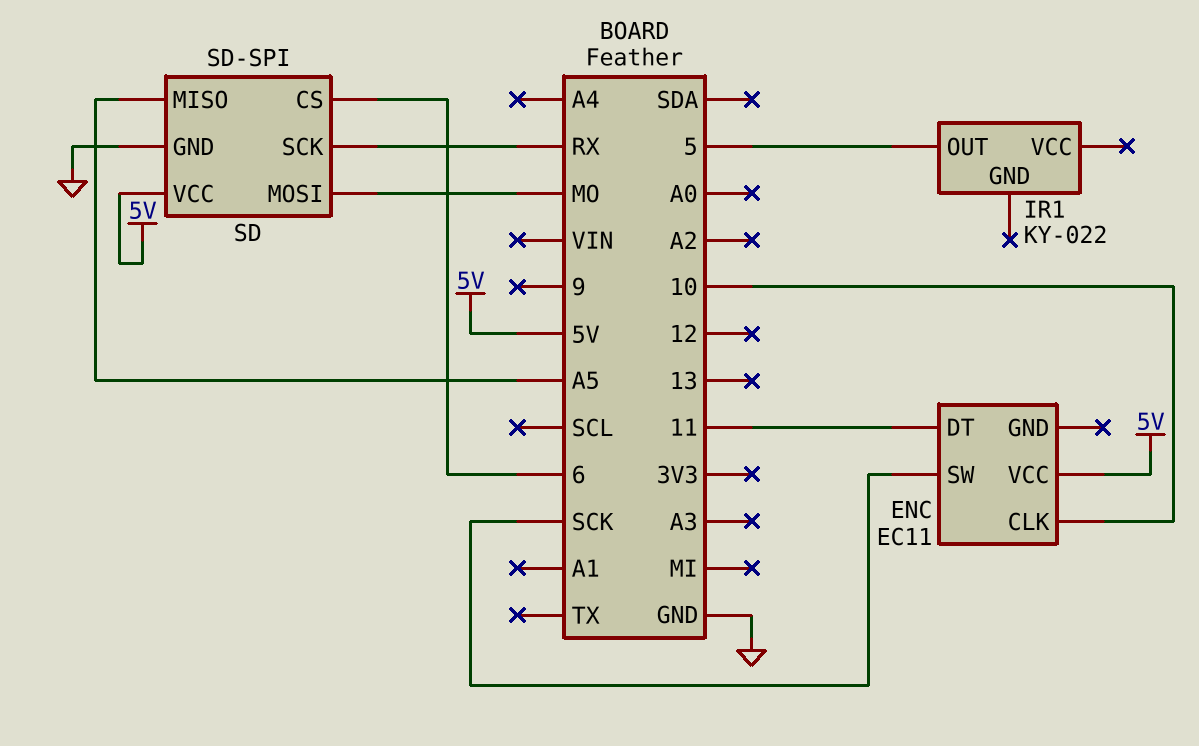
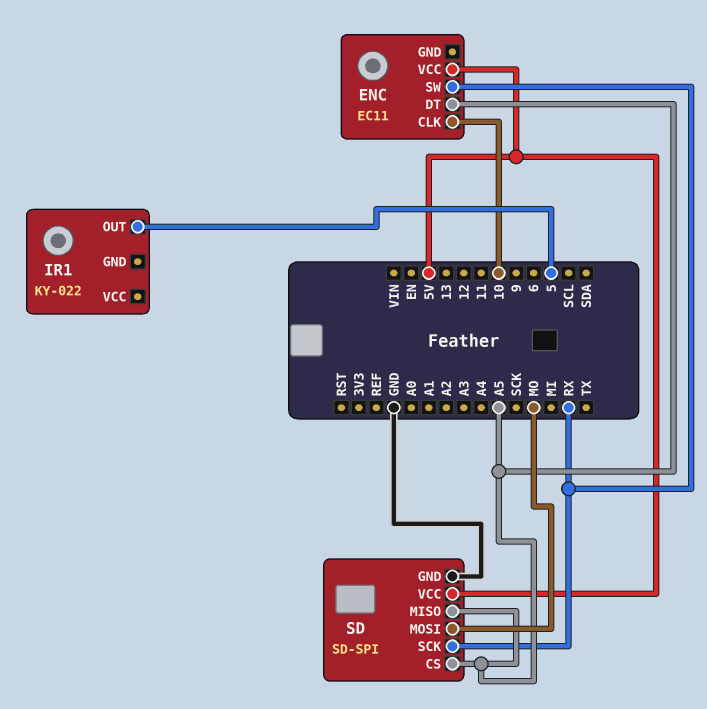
ENC pin DT: 11 -> A5
ENC pin SW: SCK -> RX
SD pin CS: 6 -> A5

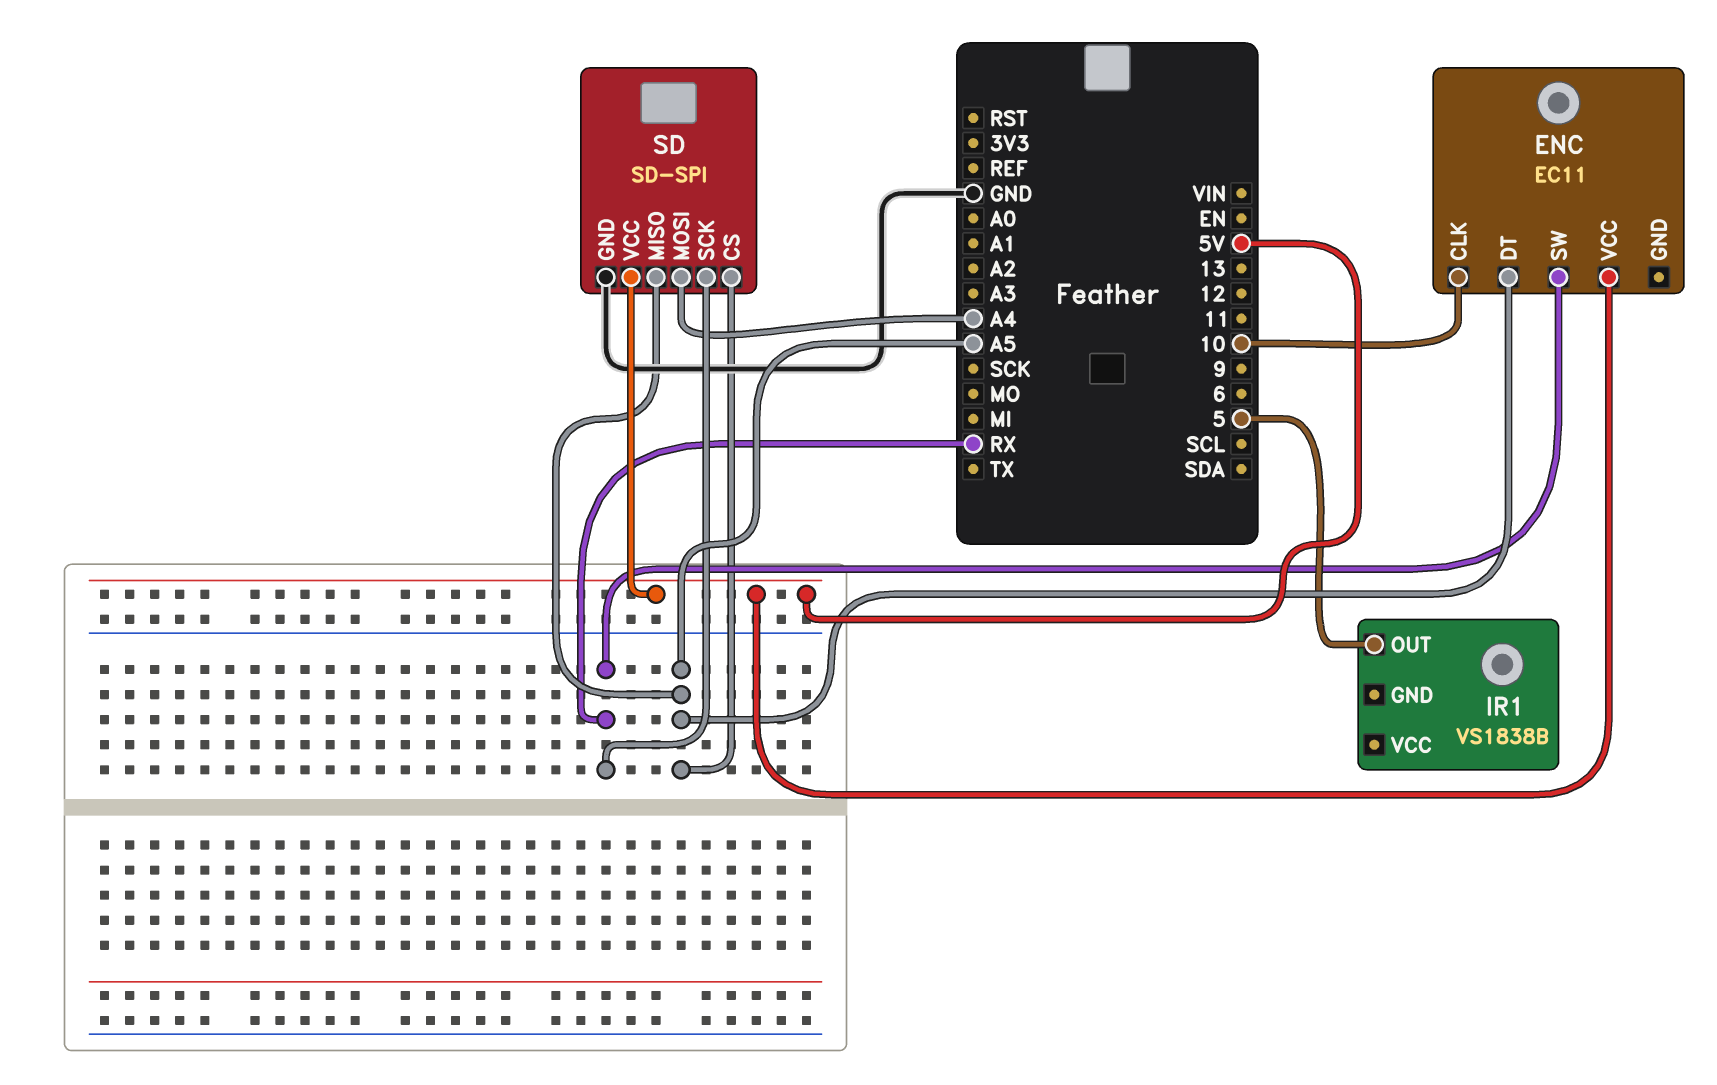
IR1: KY-022 -> VS1838B
SD pin MOSI: MO -> A4

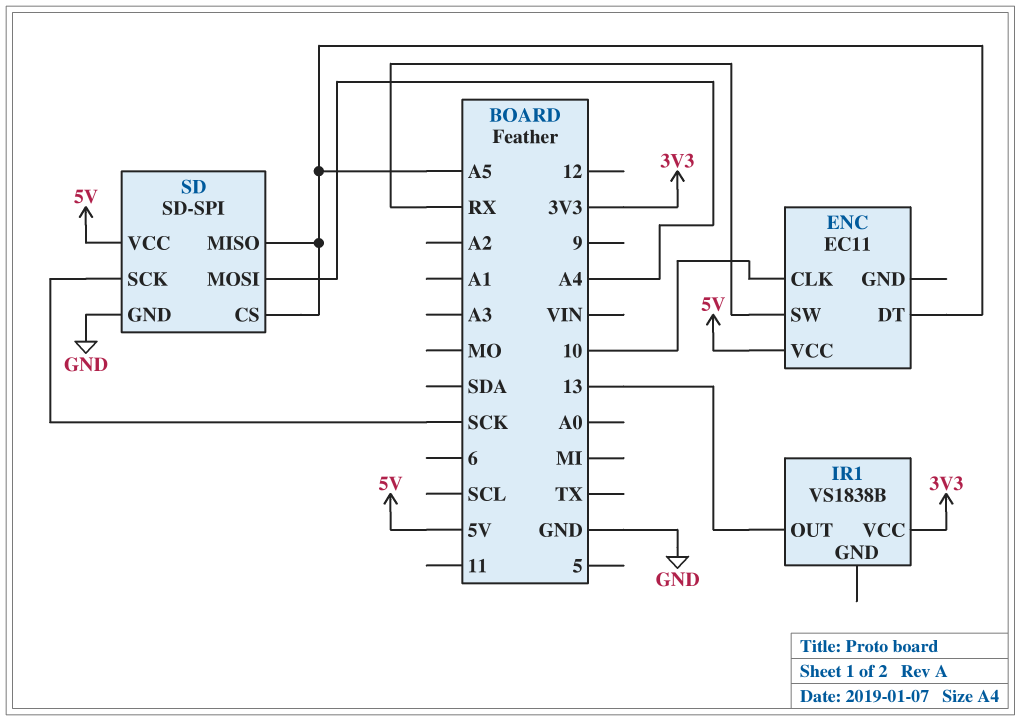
IR1 pin OUT: 5 -> 13
IR1 pin VCC: none -> 3V3
SD pin SCK: RX -> SCK

